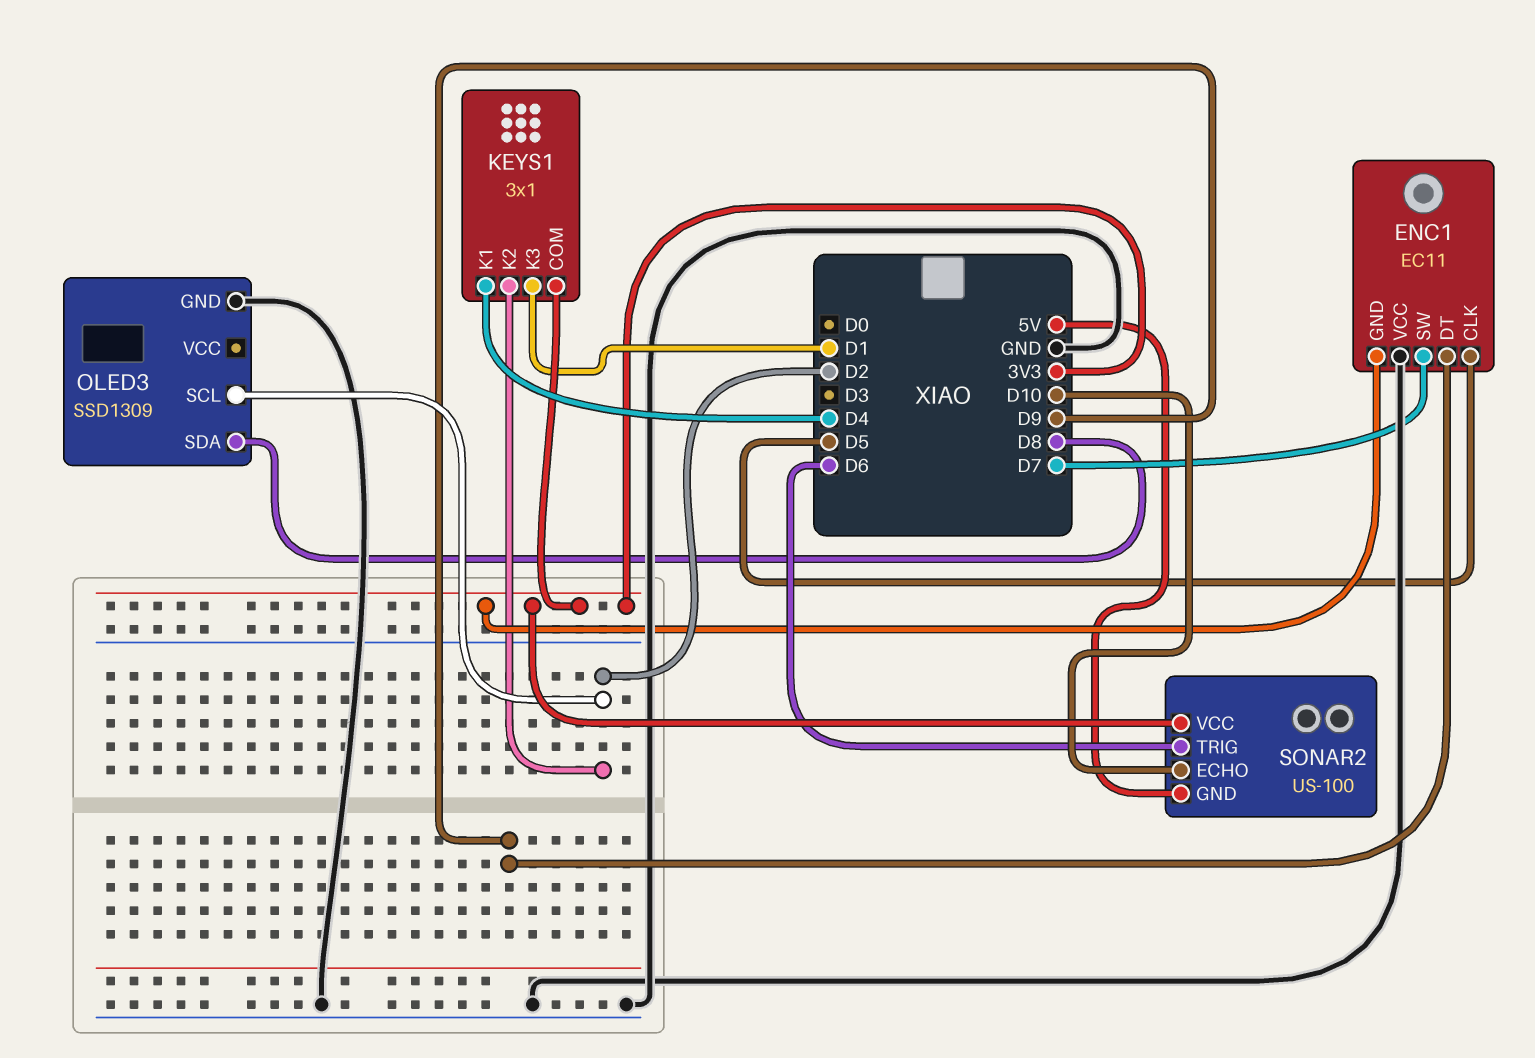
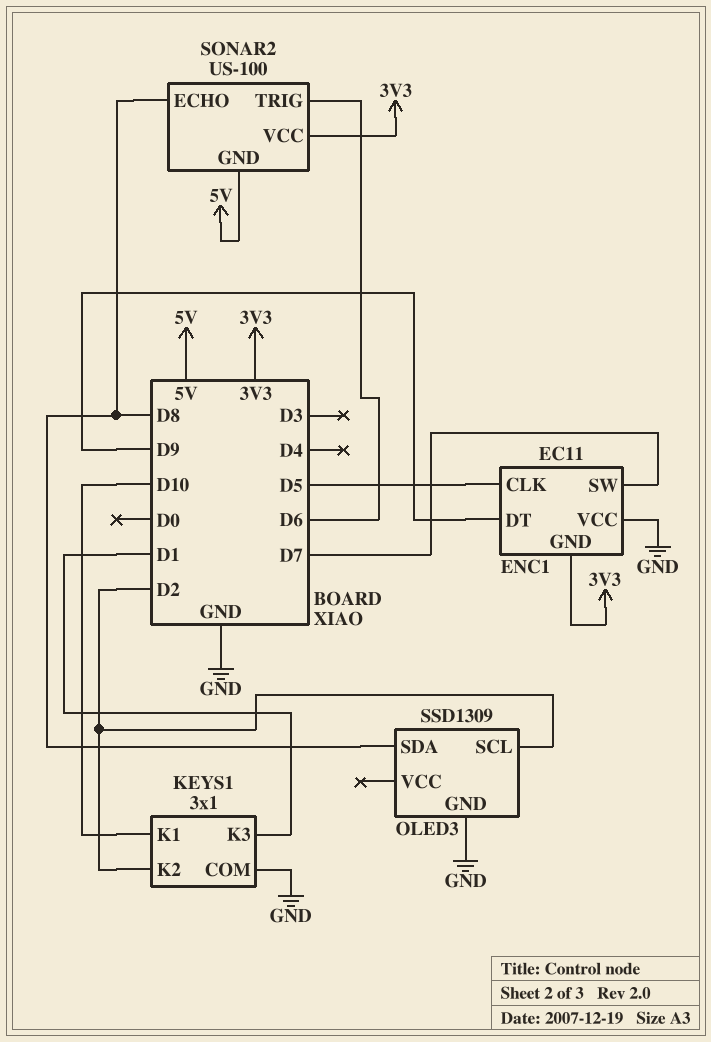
KEYS1 pin COM: 3V3 -> GND
KEYS1 pin K1: D4 -> D10
SONAR2 pin ECHO: D10 -> D8

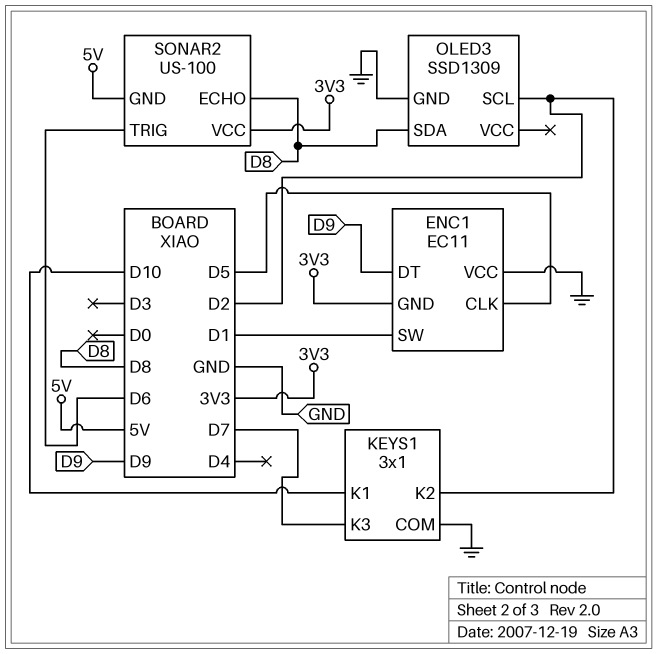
ENC1 pin SW: D7 -> D1
KEYS1 pin K3: D1 -> D7

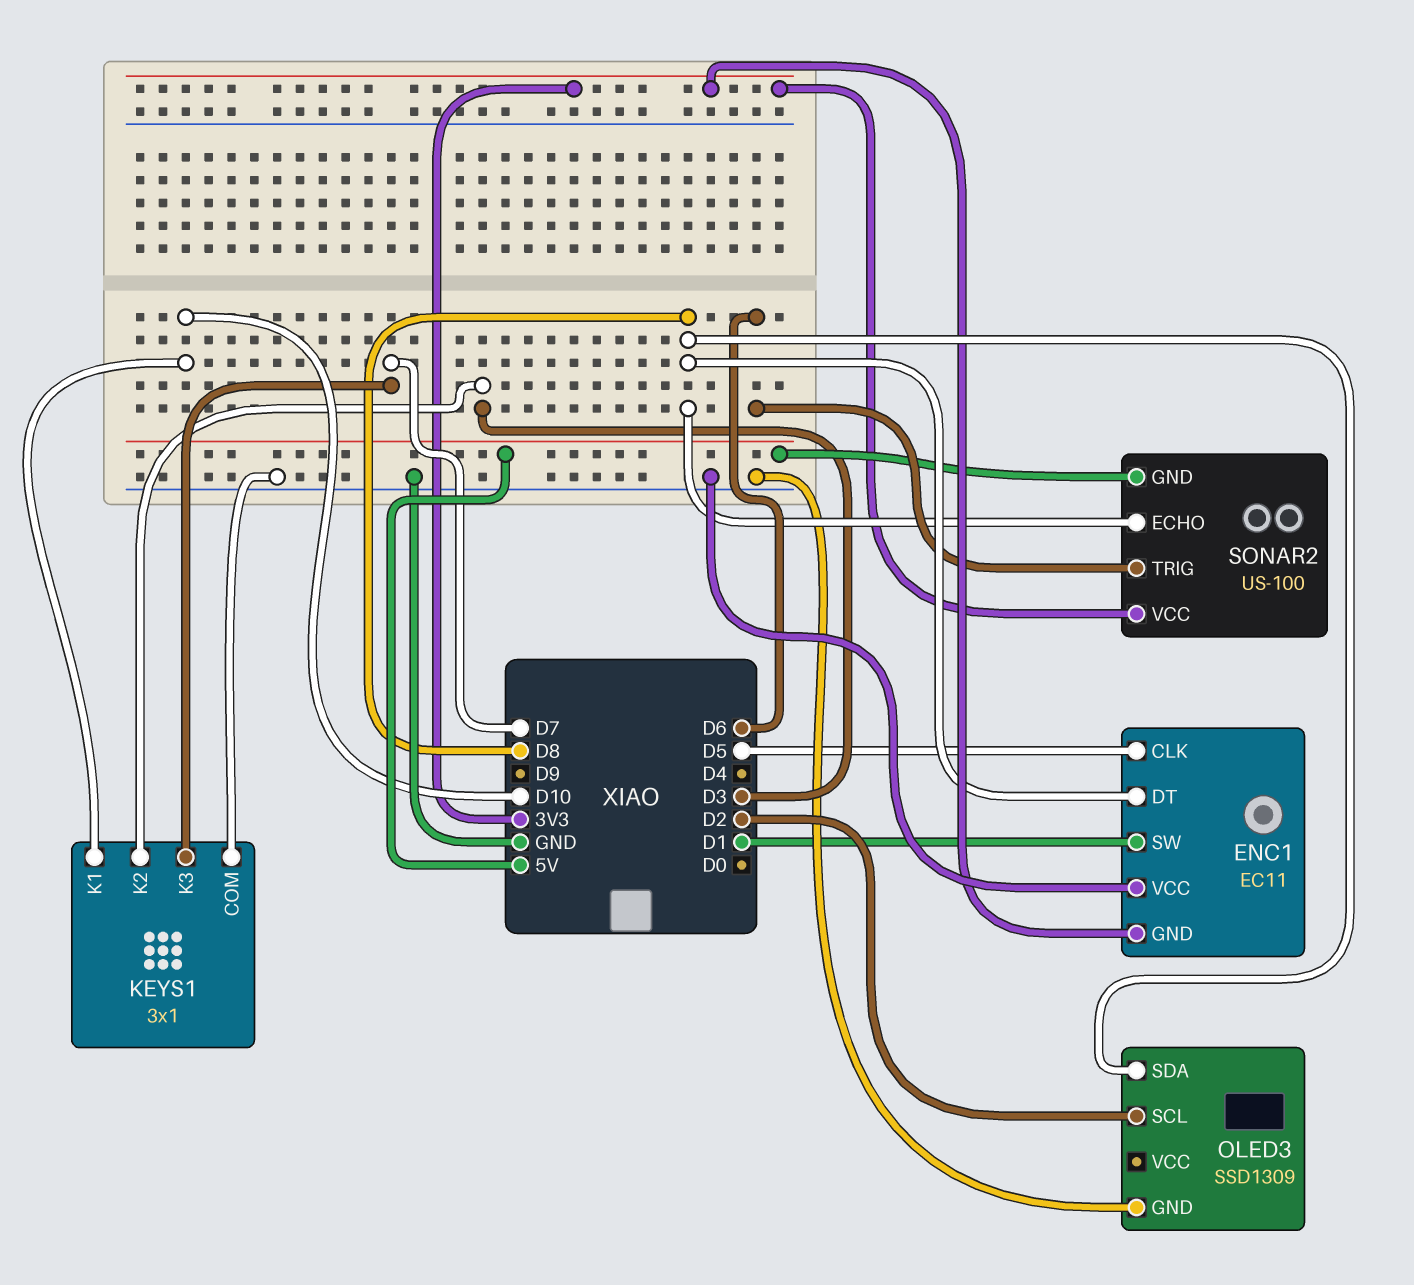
ENC1 pin DT: D9 -> D8
KEYS1 pin K2: D2 -> D3

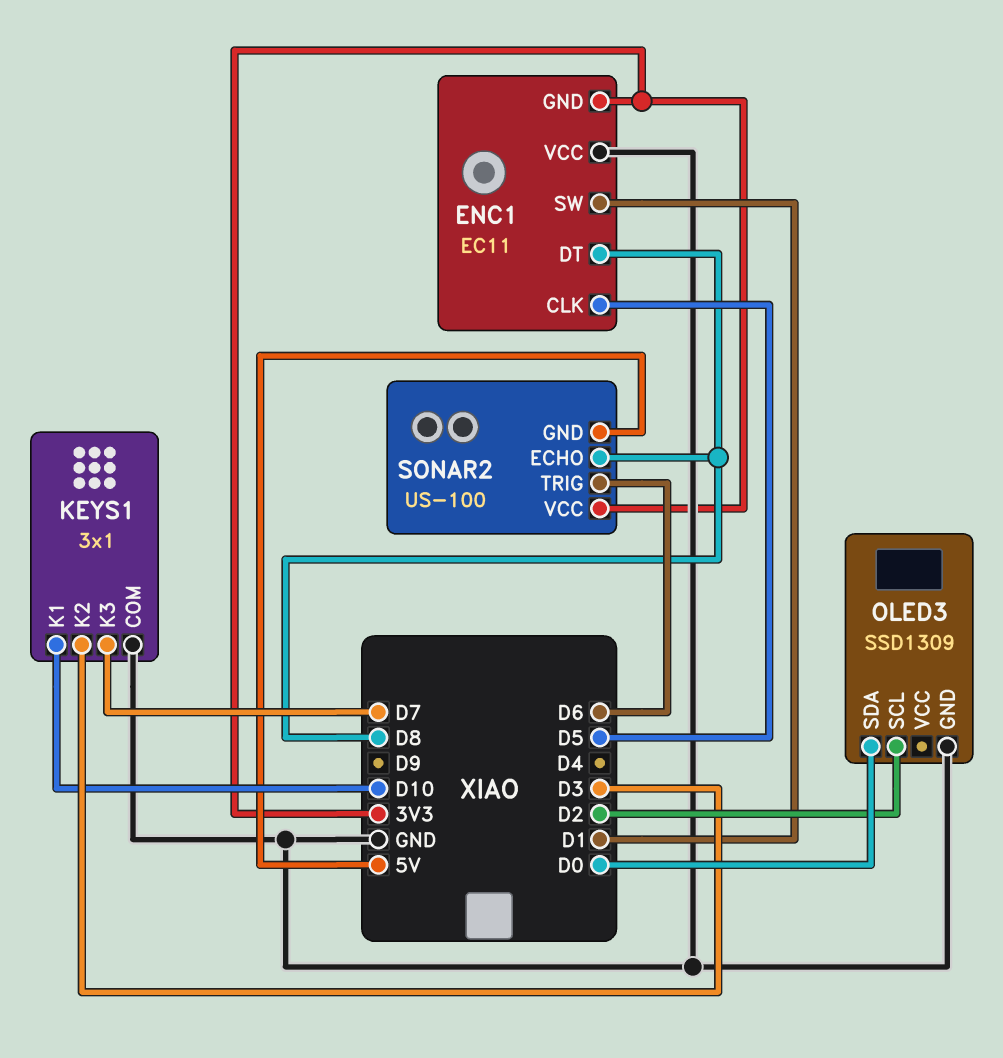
OLED3 pin SDA: D8 -> D0

